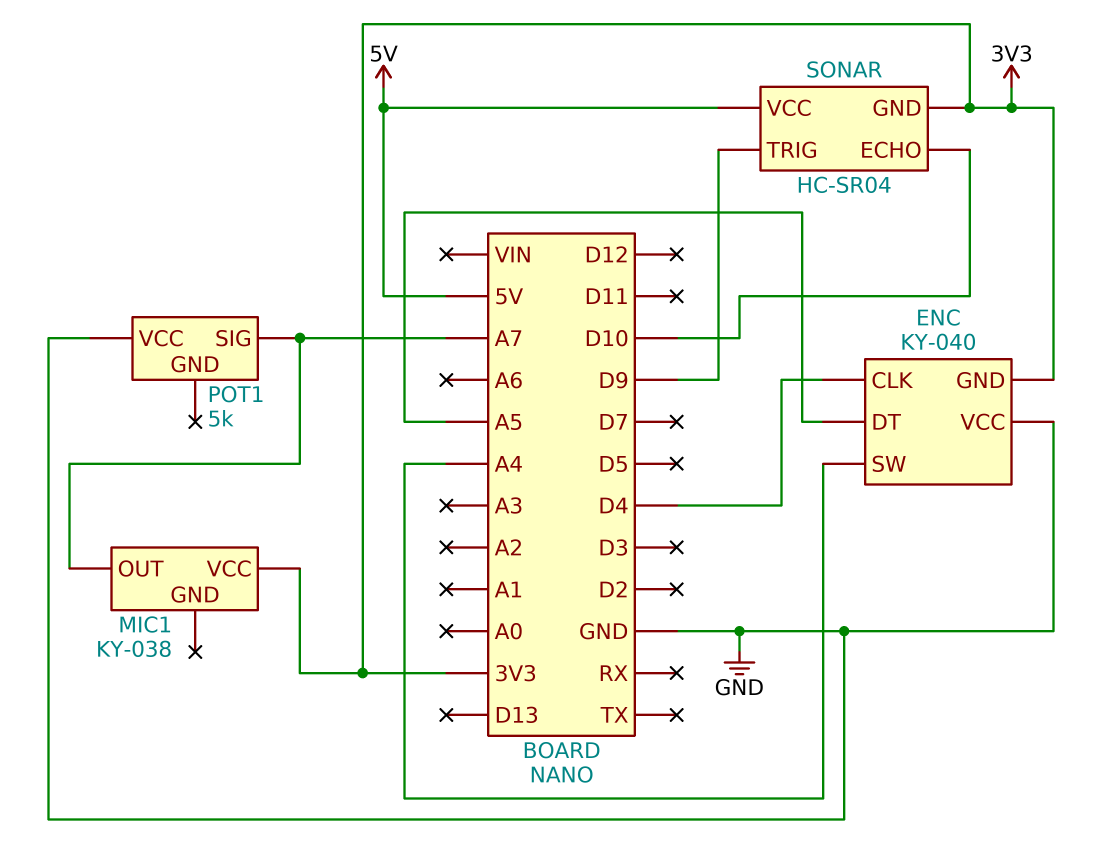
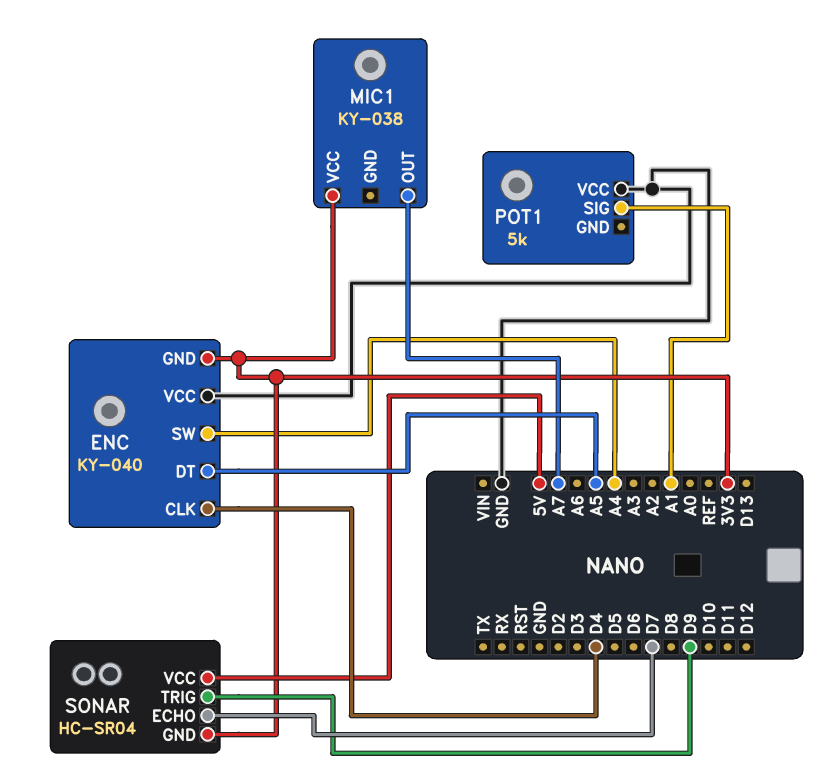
POT1 pin SIG: A7 -> A1
SONAR pin ECHO: D10 -> D7

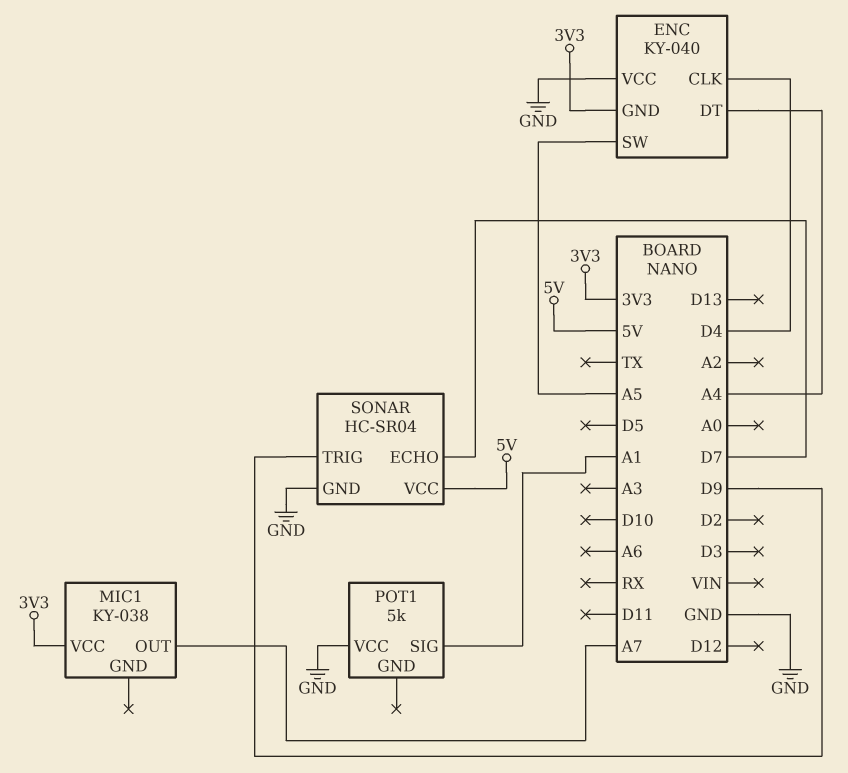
ENC pin DT: A5 -> A4
ENC pin SW: A4 -> A5
SONAR pin GND: 3V3 -> GND

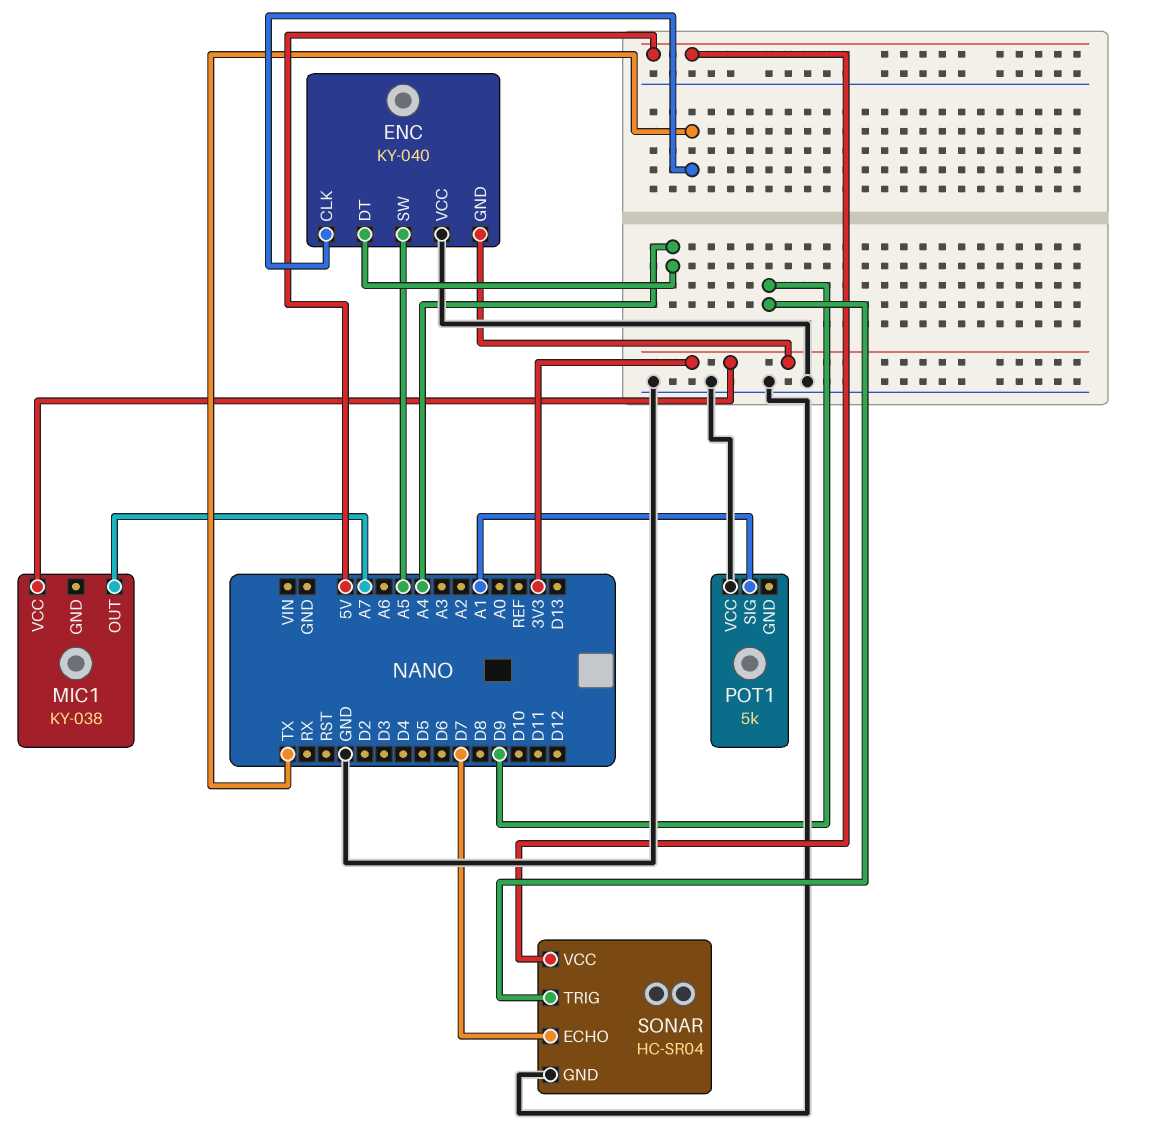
ENC pin CLK: D4 -> TX

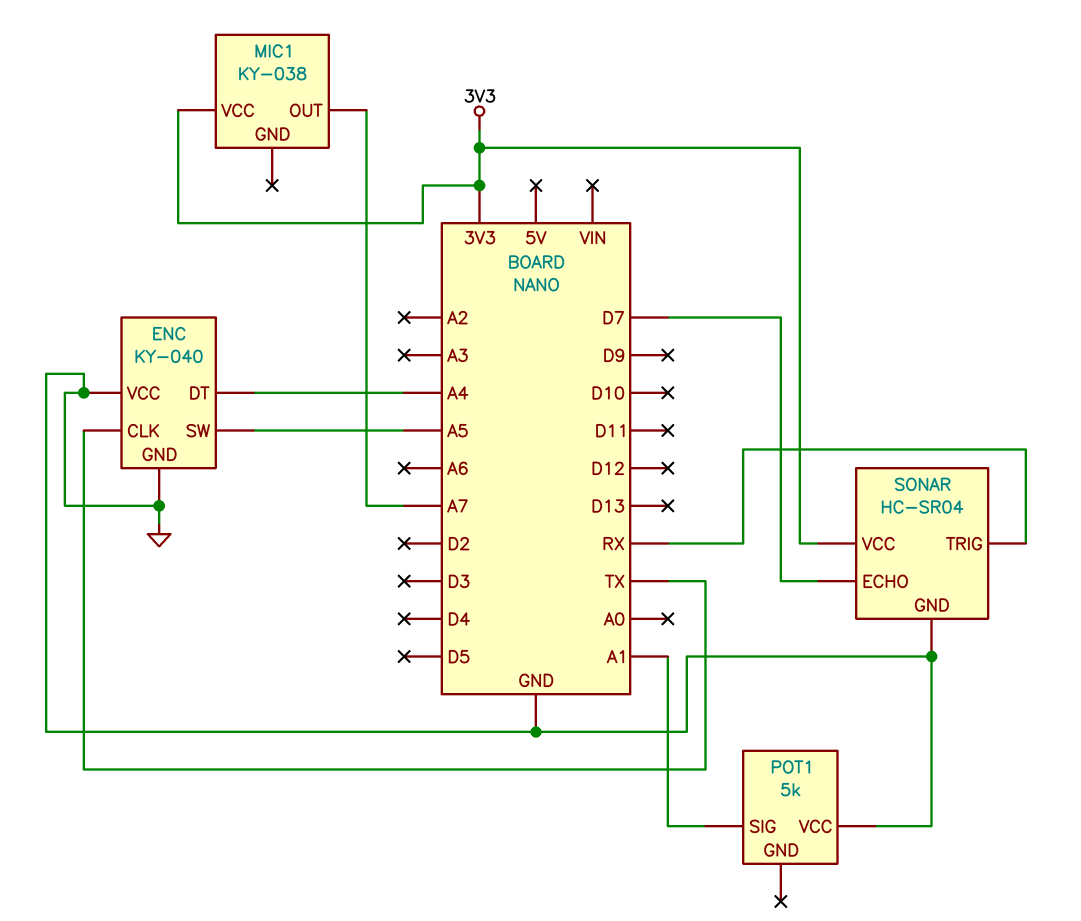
ENC pin GND: 3V3 -> GND
SONAR pin TRIG: D9 -> RX
SONAR pin VCC: 5V -> 3V3

